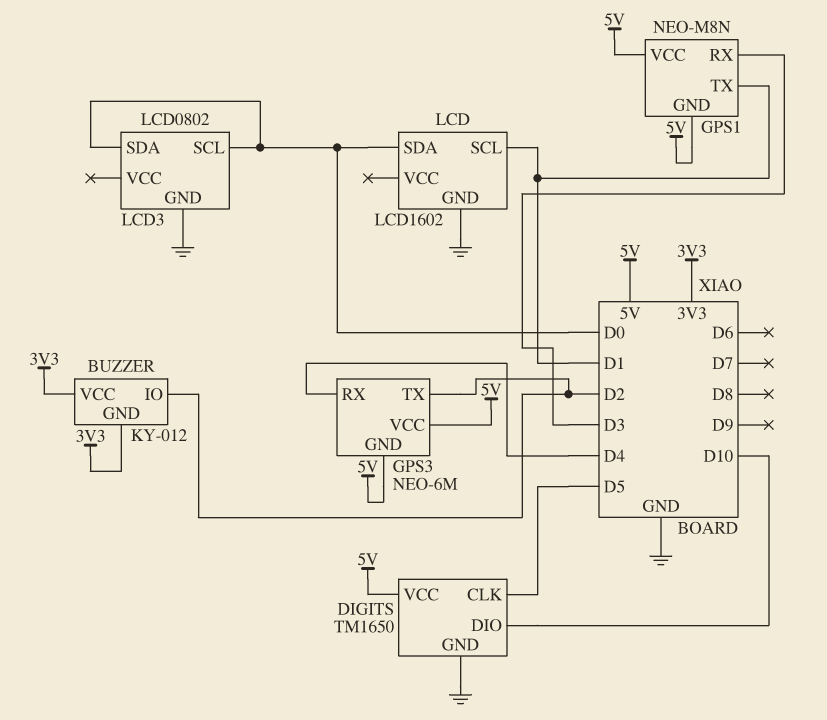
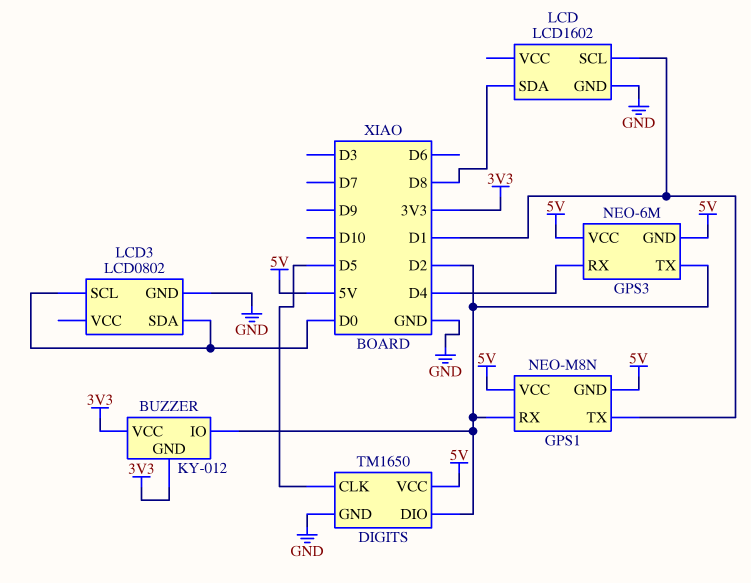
DIGITS pin DIO: D10 -> D2
GPS1 pin RX: D3 -> D2
LCD pin SDA: D0 -> D8

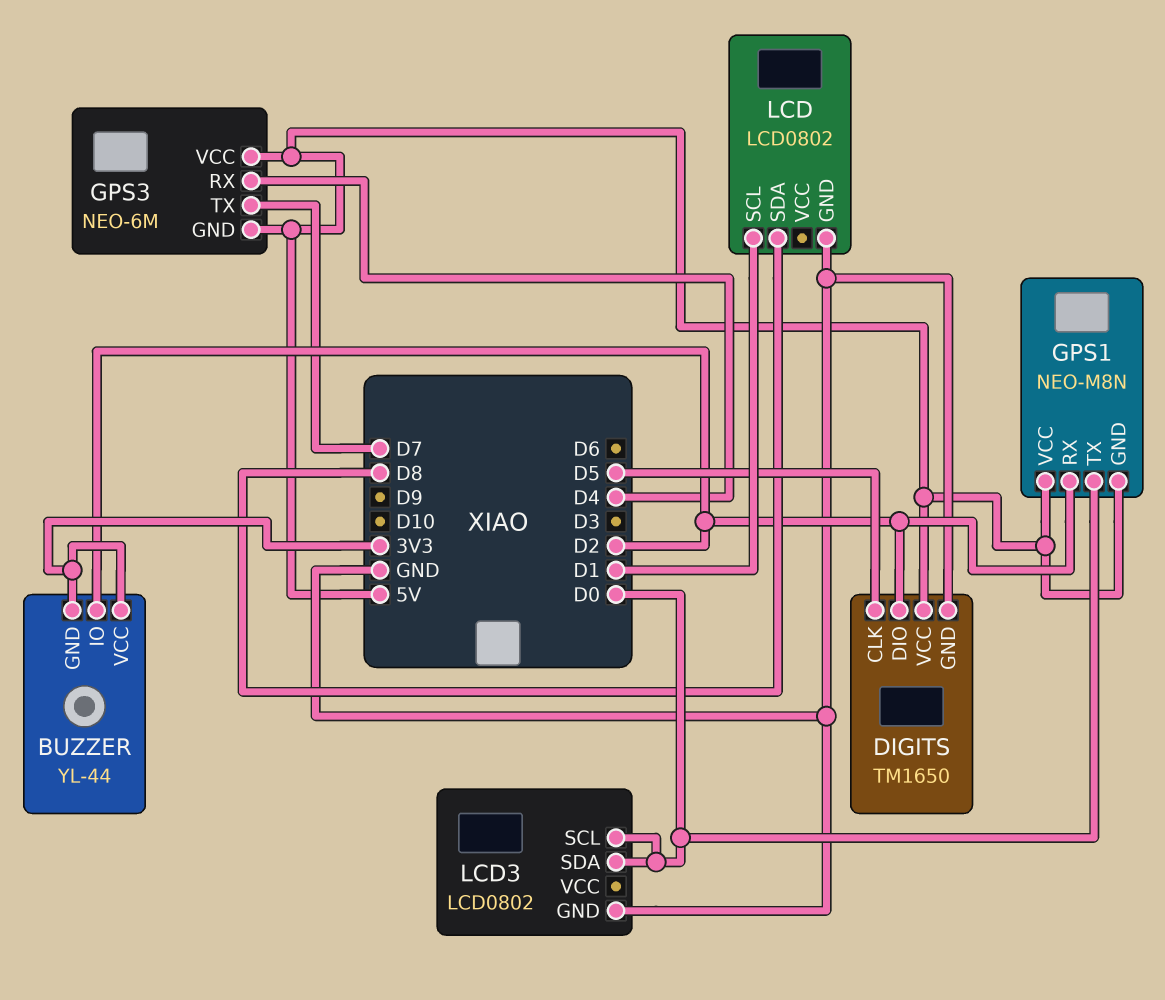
BUZZER: KY-012 -> YL-44
GPS1 pin TX: D1 -> D0
GPS3 pin TX: D2 -> D7
LCD: LCD1602 -> LCD0802

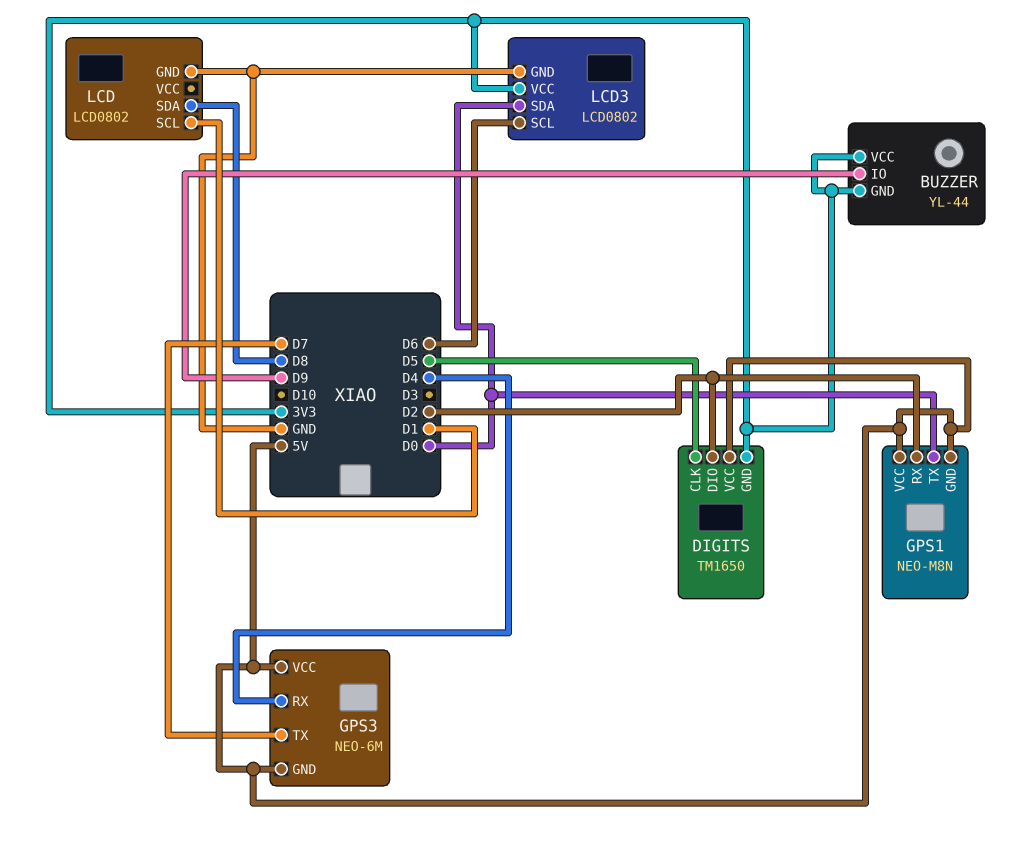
BUZZER pin IO: D2 -> D9
DIGITS pin GND: GND -> 3V3
LCD3 pin SCL: D0 -> D6
LCD3 pin VCC: none -> 3V3

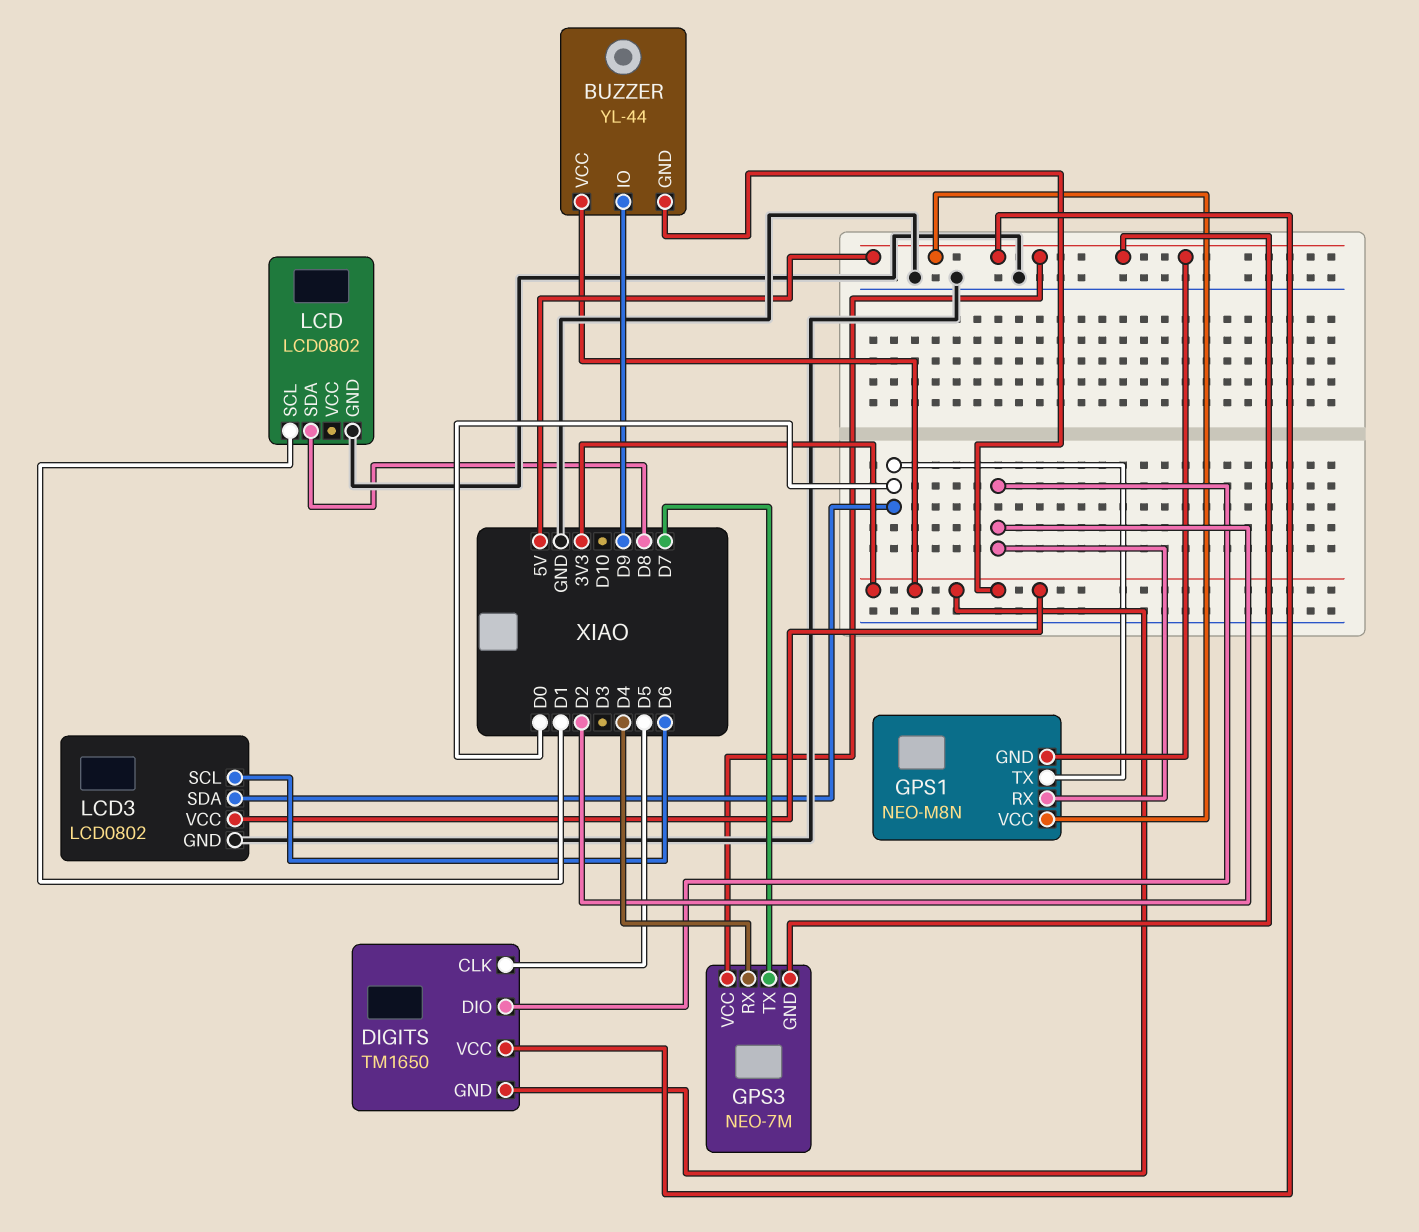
GPS3: NEO-6M -> NEO-7M

